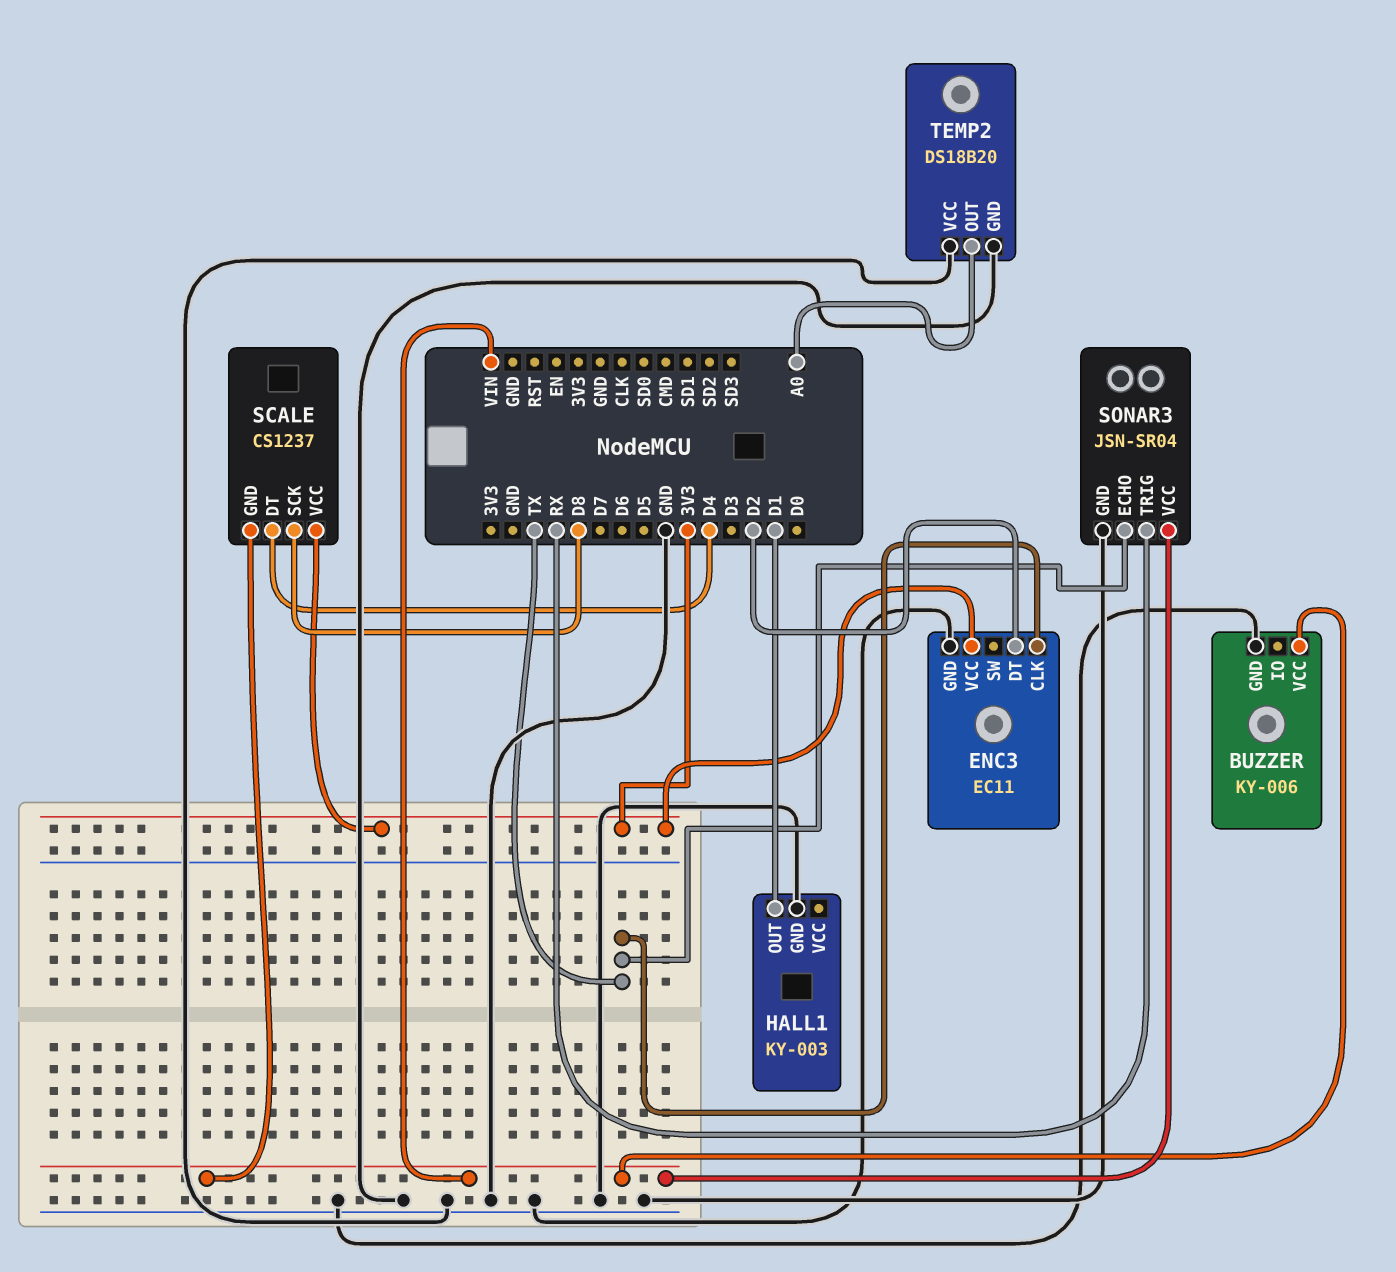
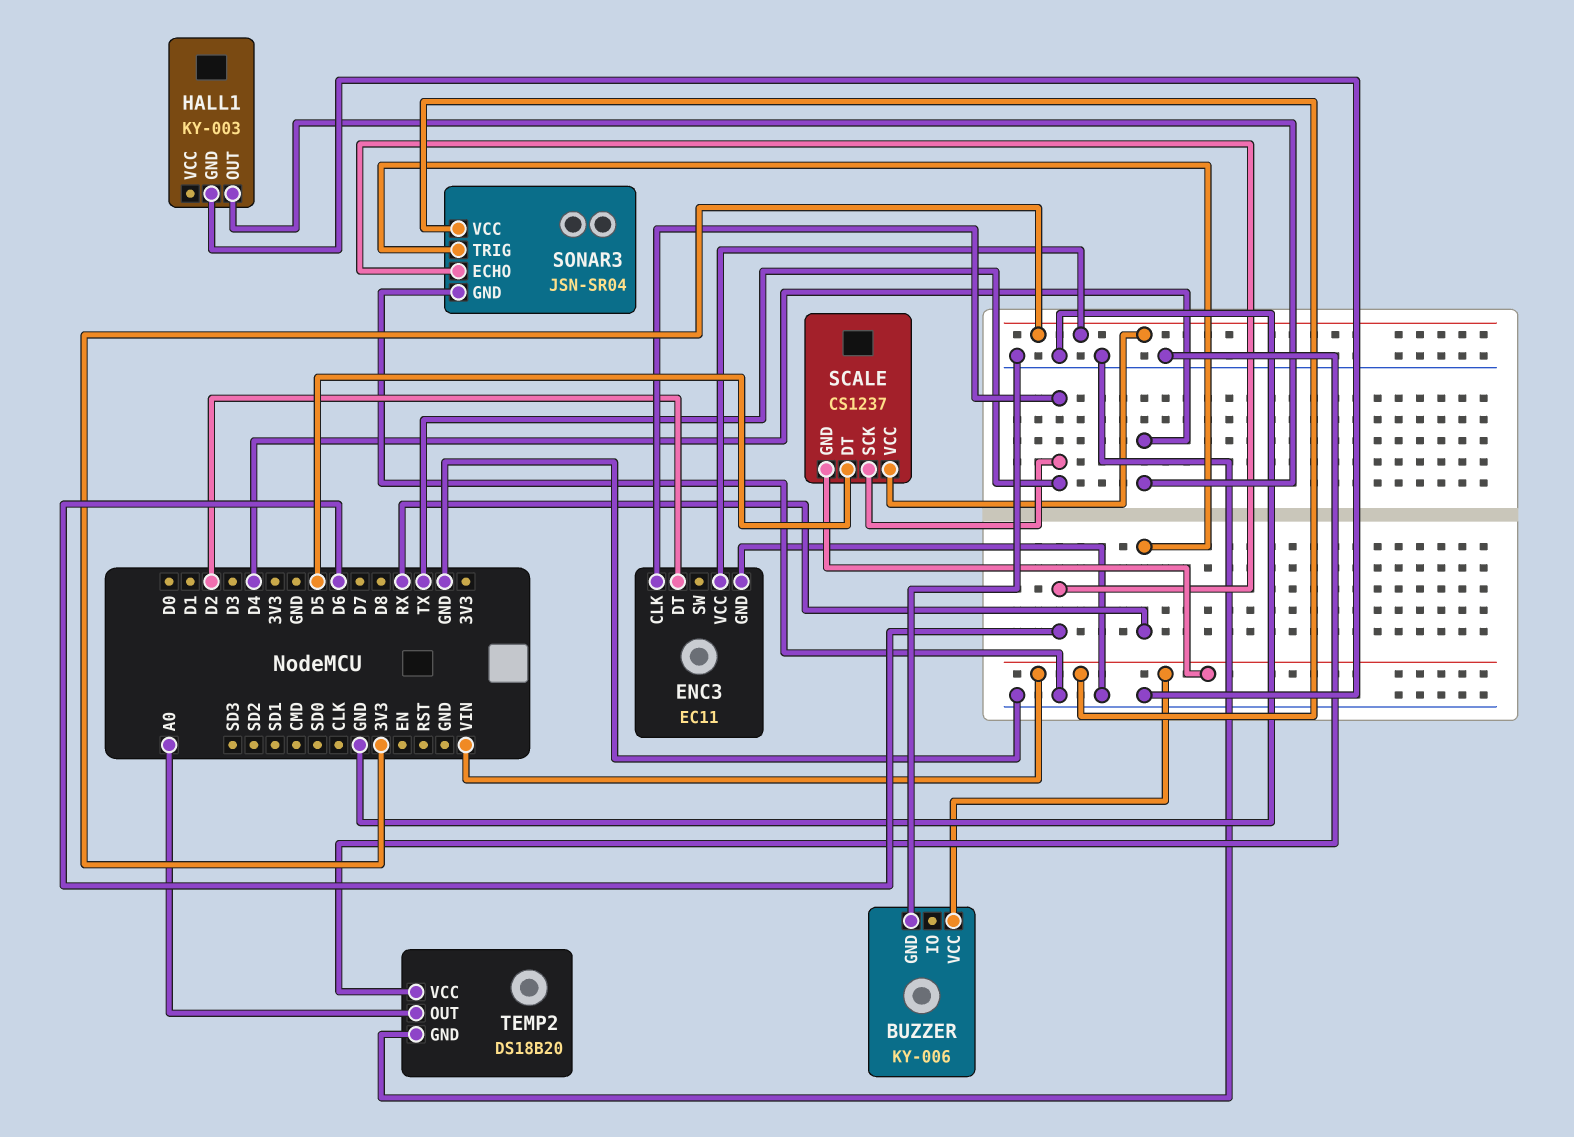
HALL1 pin OUT: D1 -> D4
SCALE pin DT: D4 -> D5
SCALE pin SCK: D8 -> TX
SONAR3 pin ECHO: TX -> D6

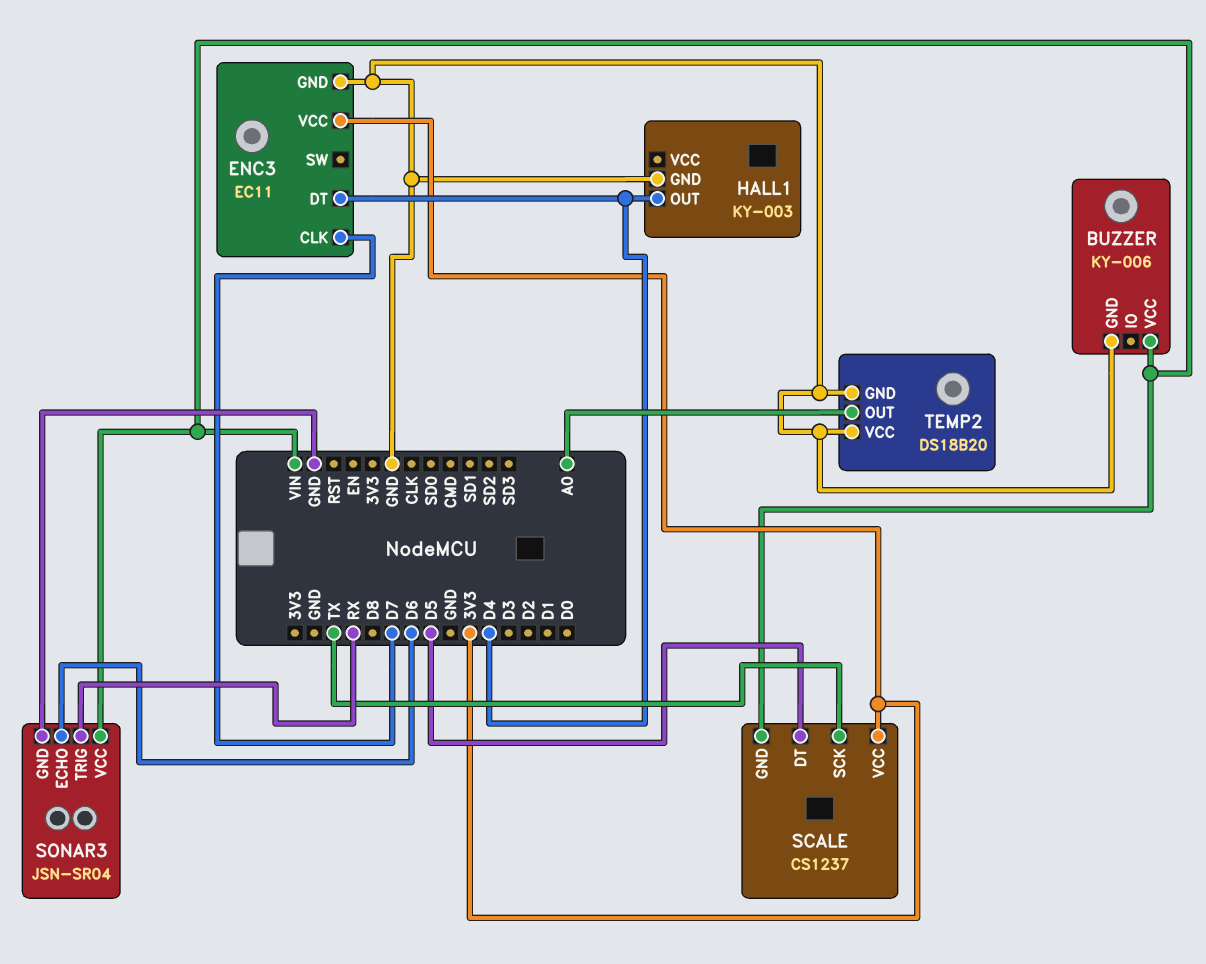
ENC3 pin CLK: TX -> D7
ENC3 pin DT: D2 -> D4

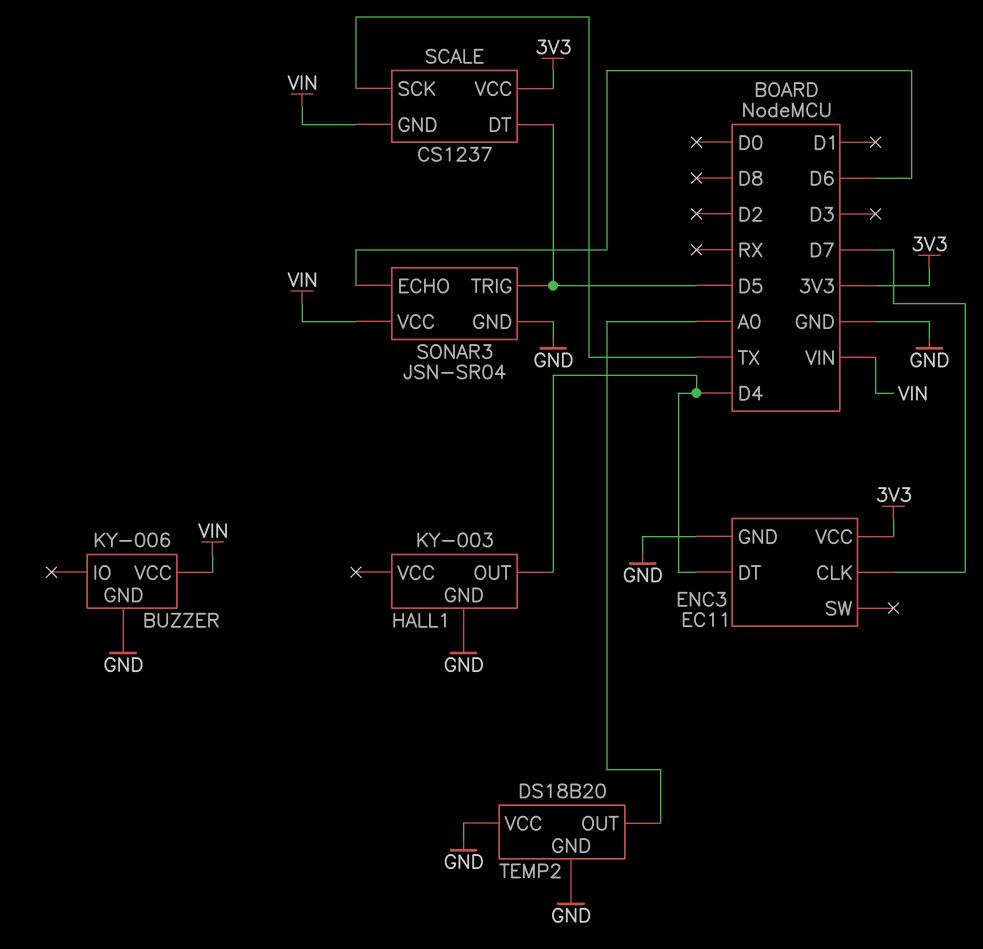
SONAR3 pin TRIG: RX -> D5

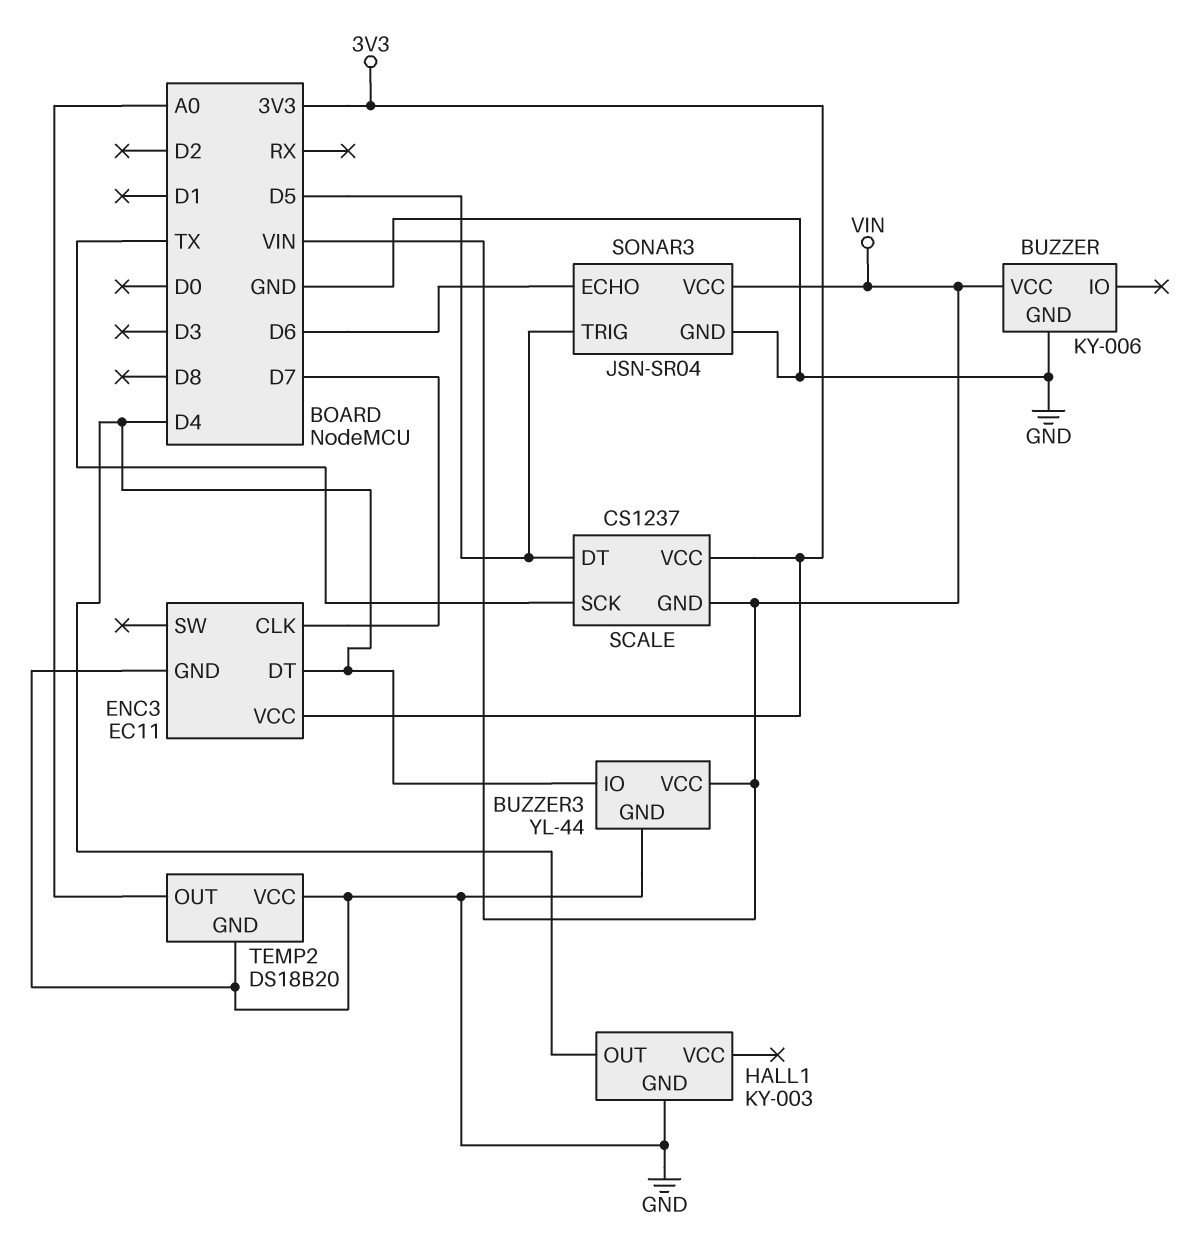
BUZZER3: none -> YL-44
BUZZER3 pin GND: none -> GND
BUZZER3 pin IO: none -> D4
BUZZER3 pin VCC: none -> VIN

